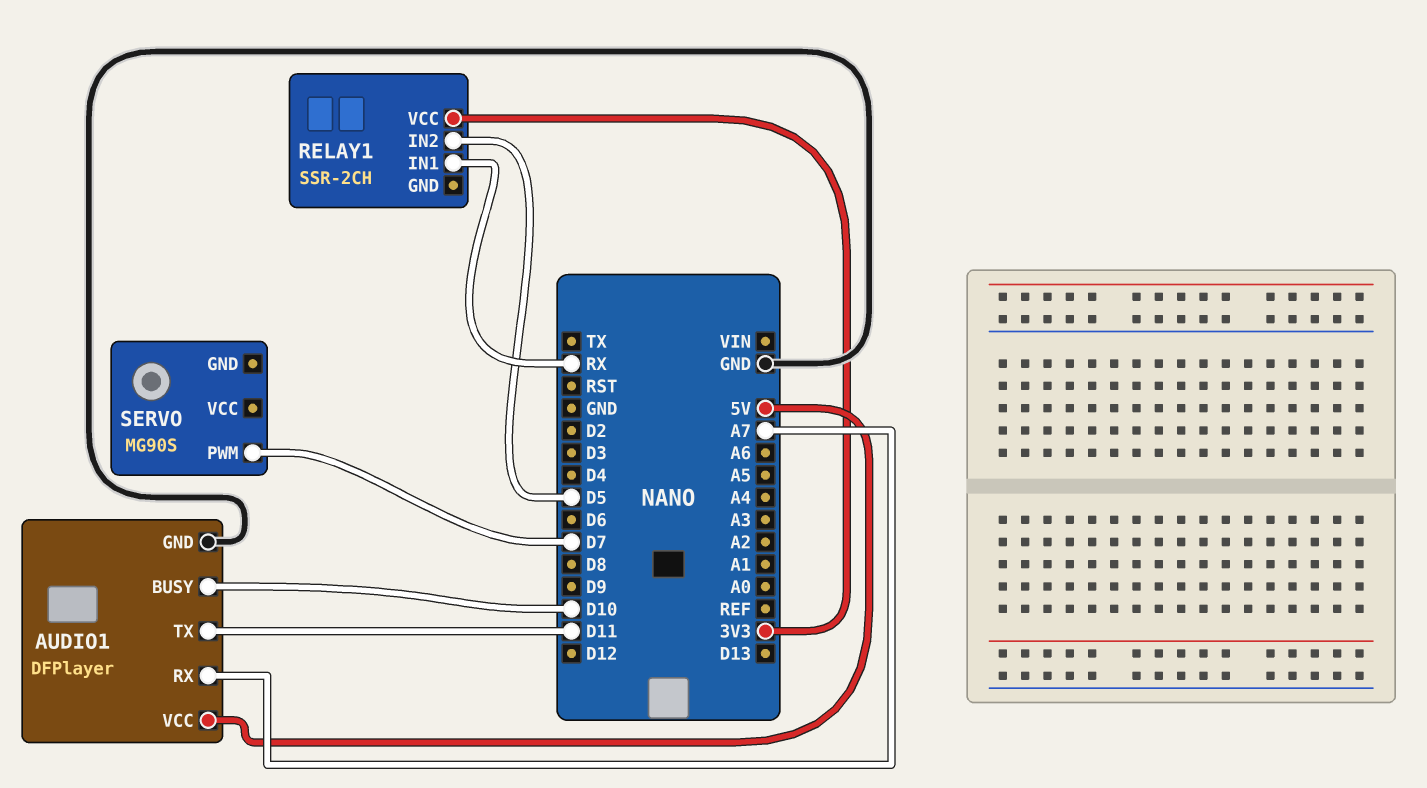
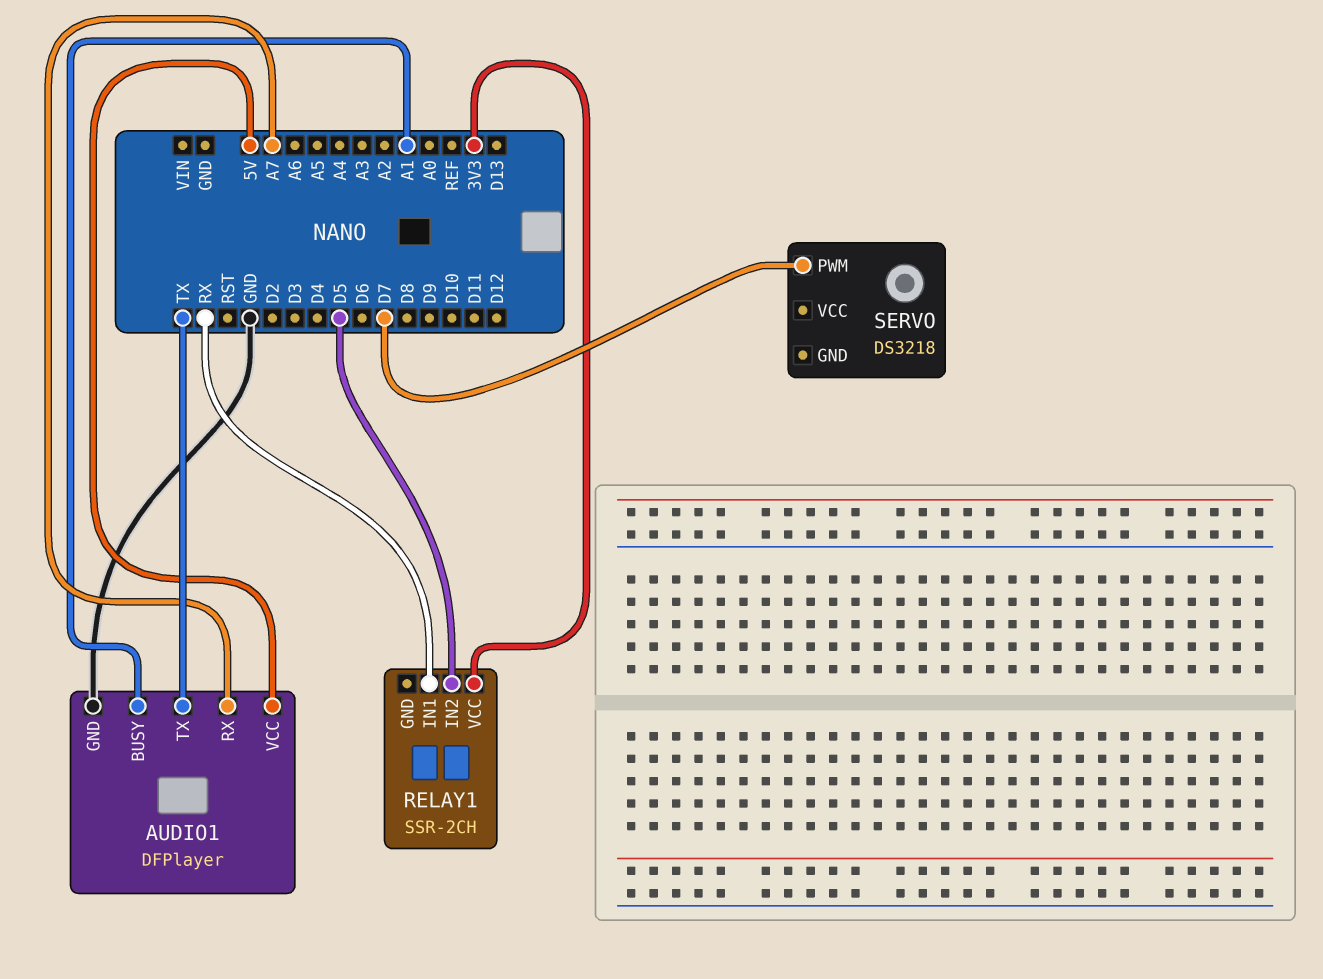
AUDIO1 pin BUSY: D10 -> A1
AUDIO1 pin TX: D11 -> TX
SERVO: MG90S -> DS3218

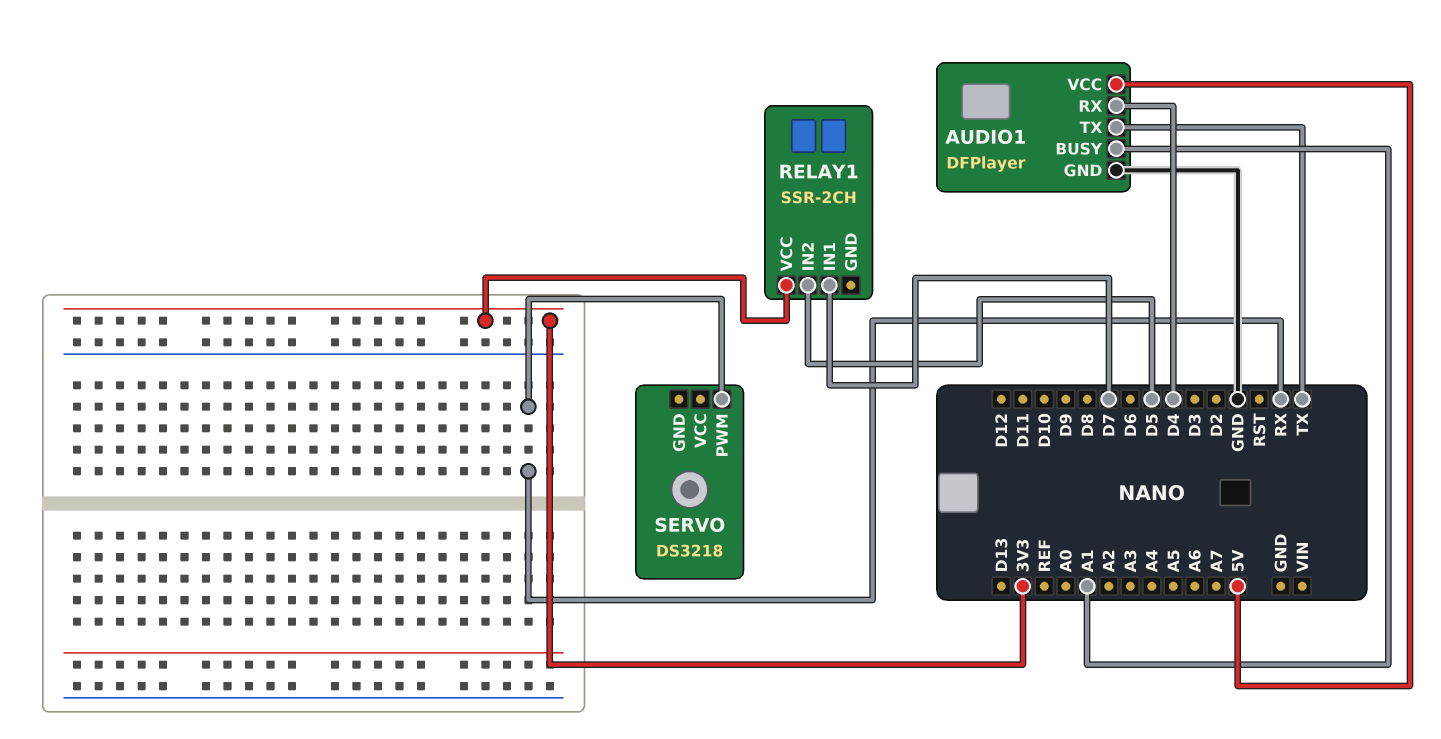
AUDIO1 pin RX: A7 -> D4
RELAY1 pin IN1: RX -> D7
SERVO pin PWM: D7 -> RX

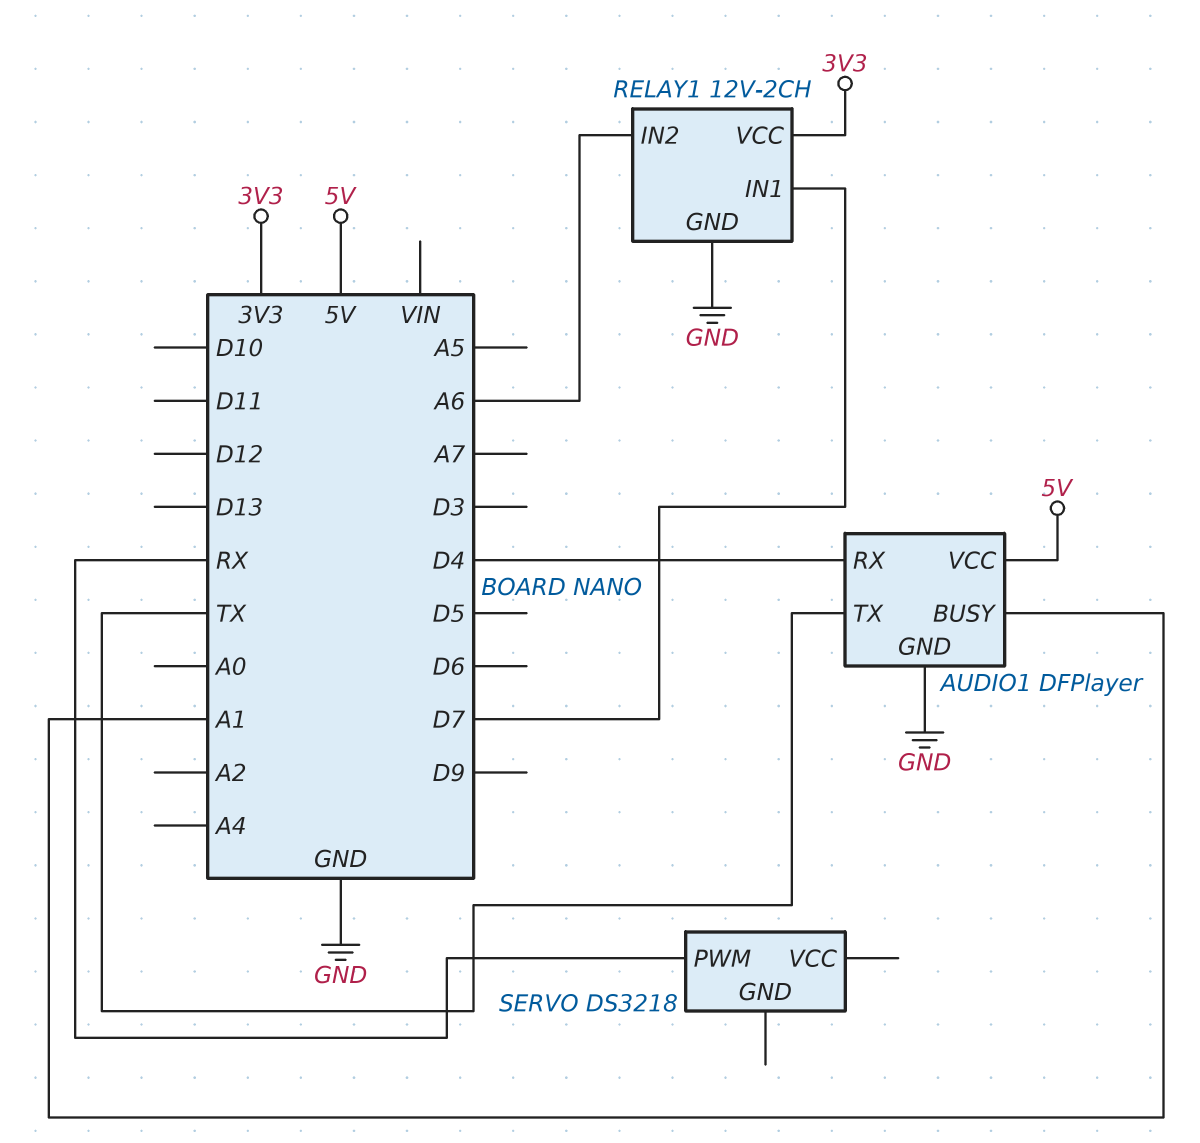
RELAY1: SSR-2CH -> 12V-2CH
RELAY1 pin GND: none -> GND
RELAY1 pin IN2: D5 -> A6

